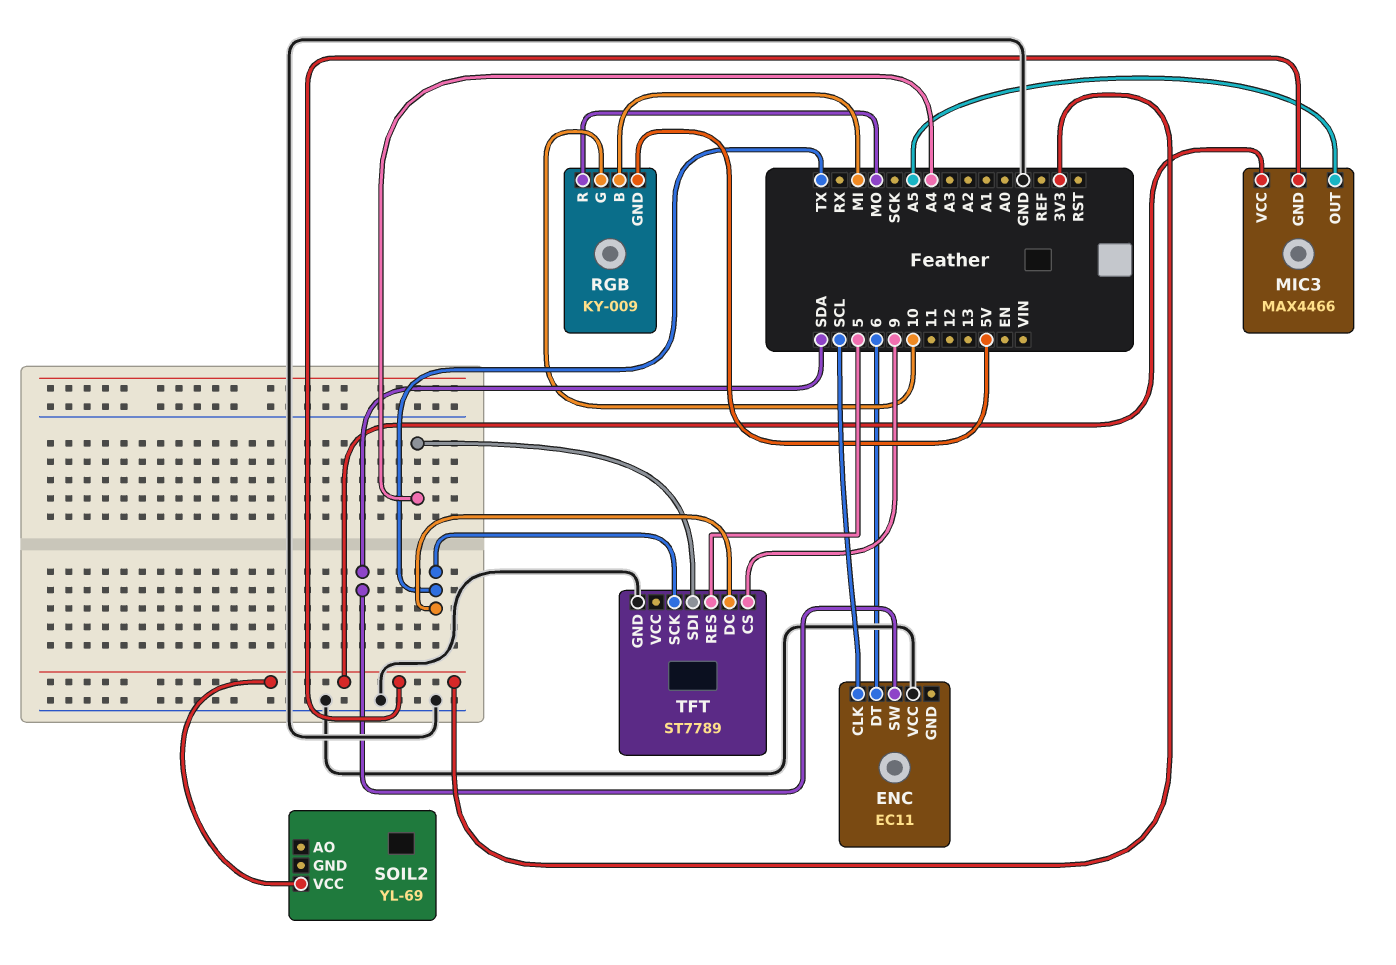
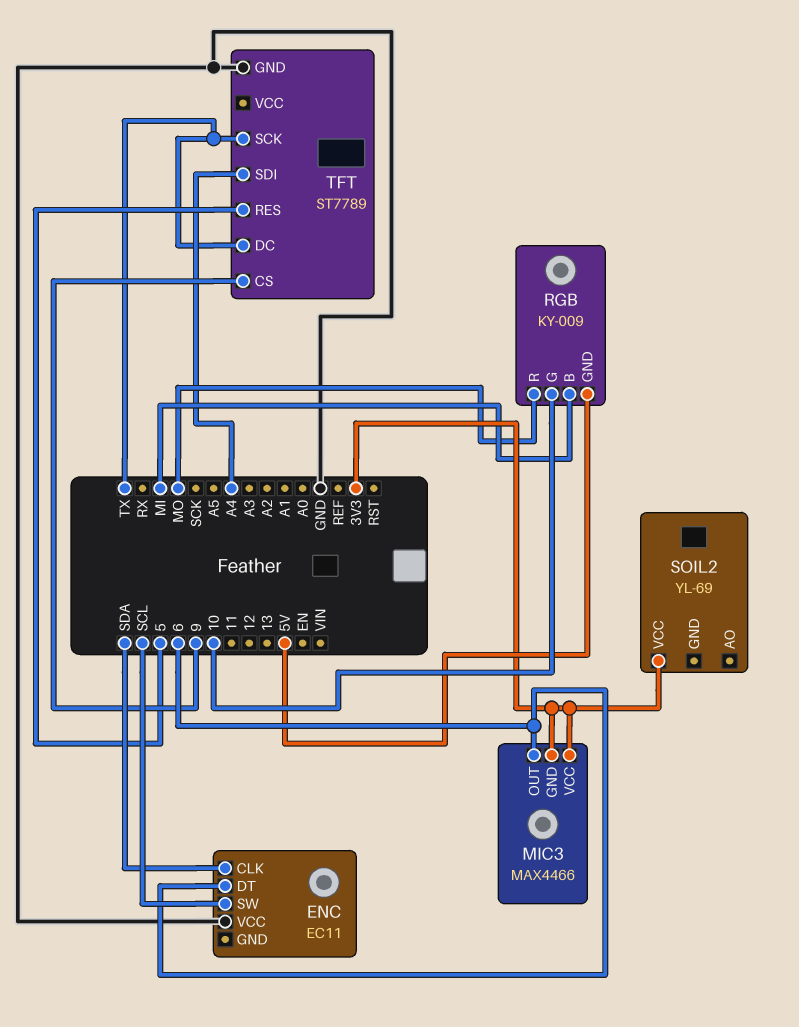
ENC pin CLK: SCL -> SDA
ENC pin SW: SDA -> SCL
MIC3 pin OUT: A5 -> 6

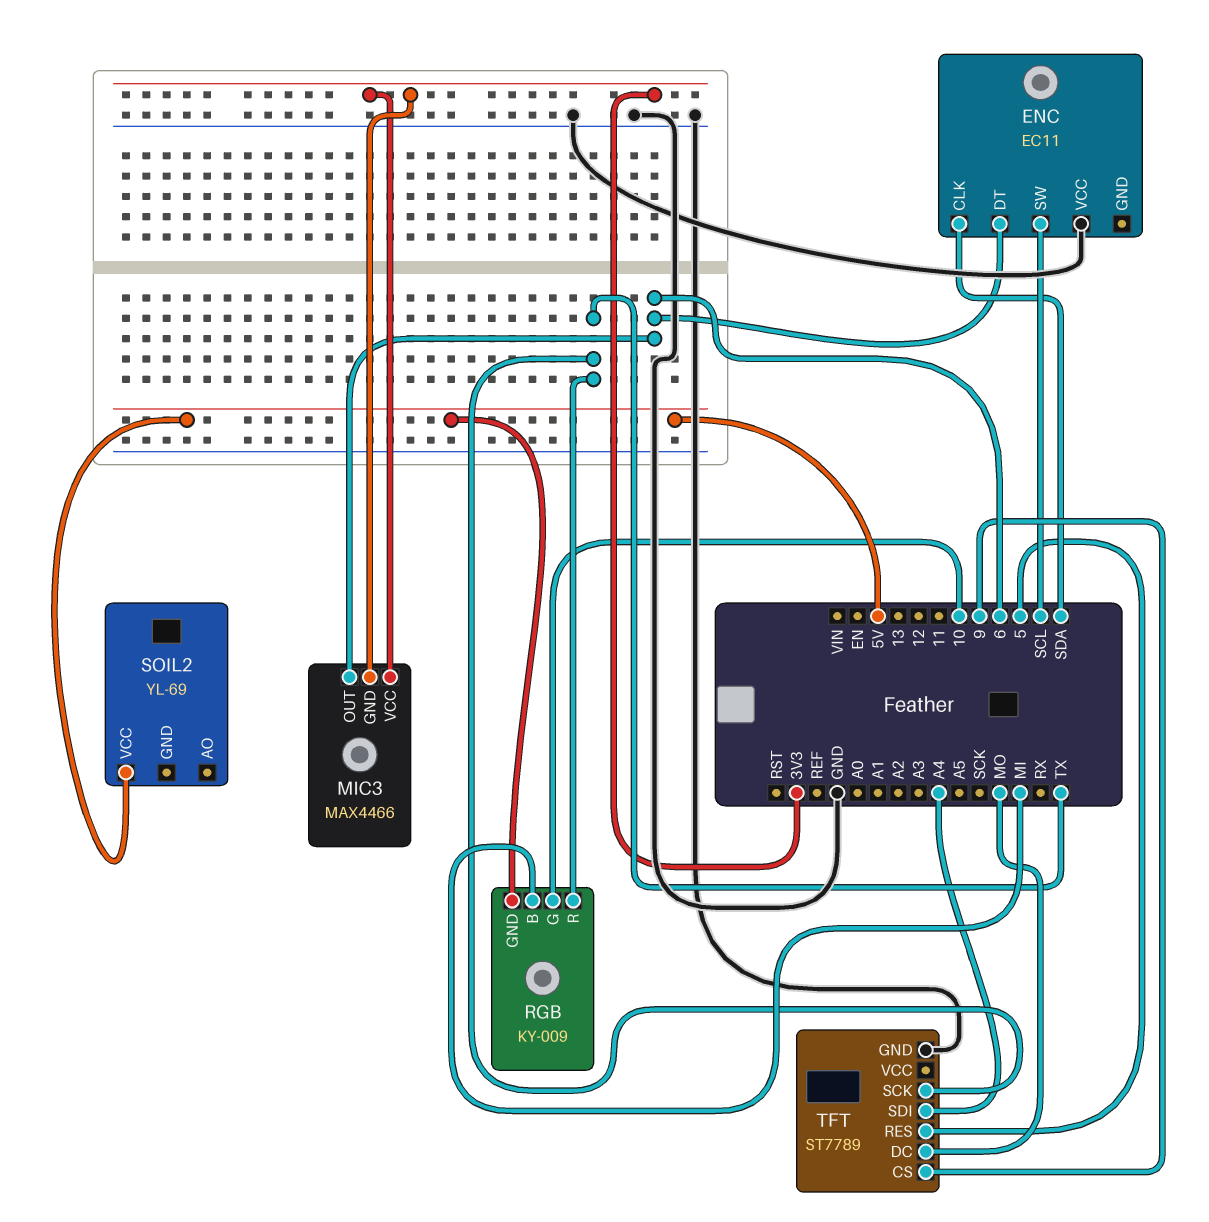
RGB pin R: MO -> TX
SOIL2 pin VCC: 3V3 -> 5V
TFT pin DC: TX -> MO

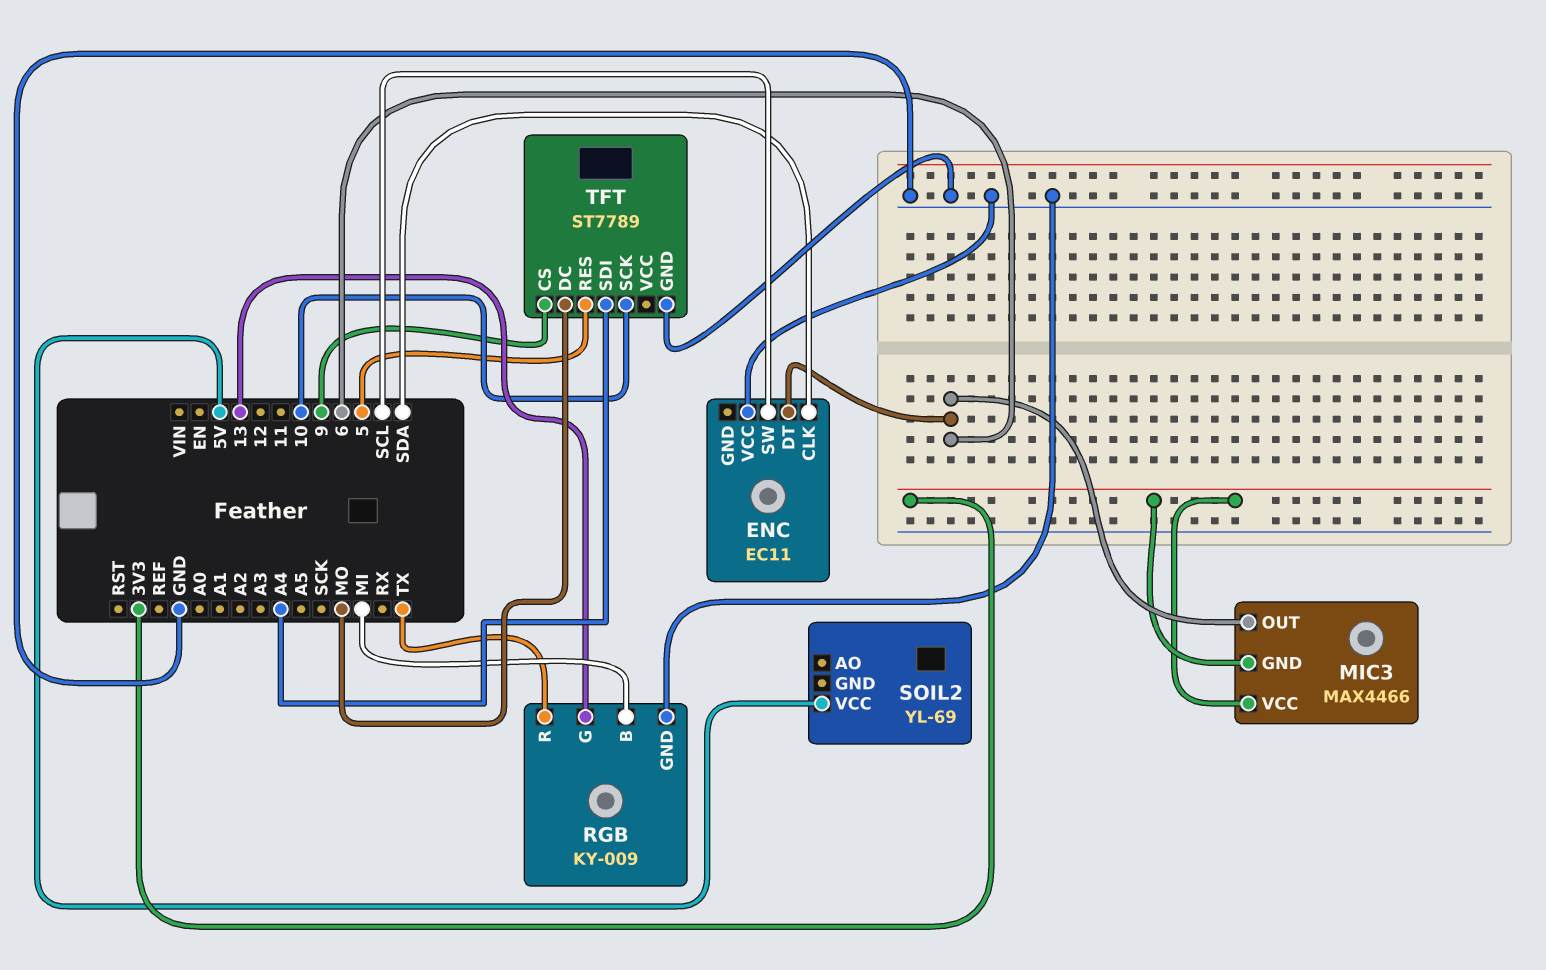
RGB pin G: 10 -> 13
RGB pin GND: 5V -> GND
TFT pin SCK: TX -> 10

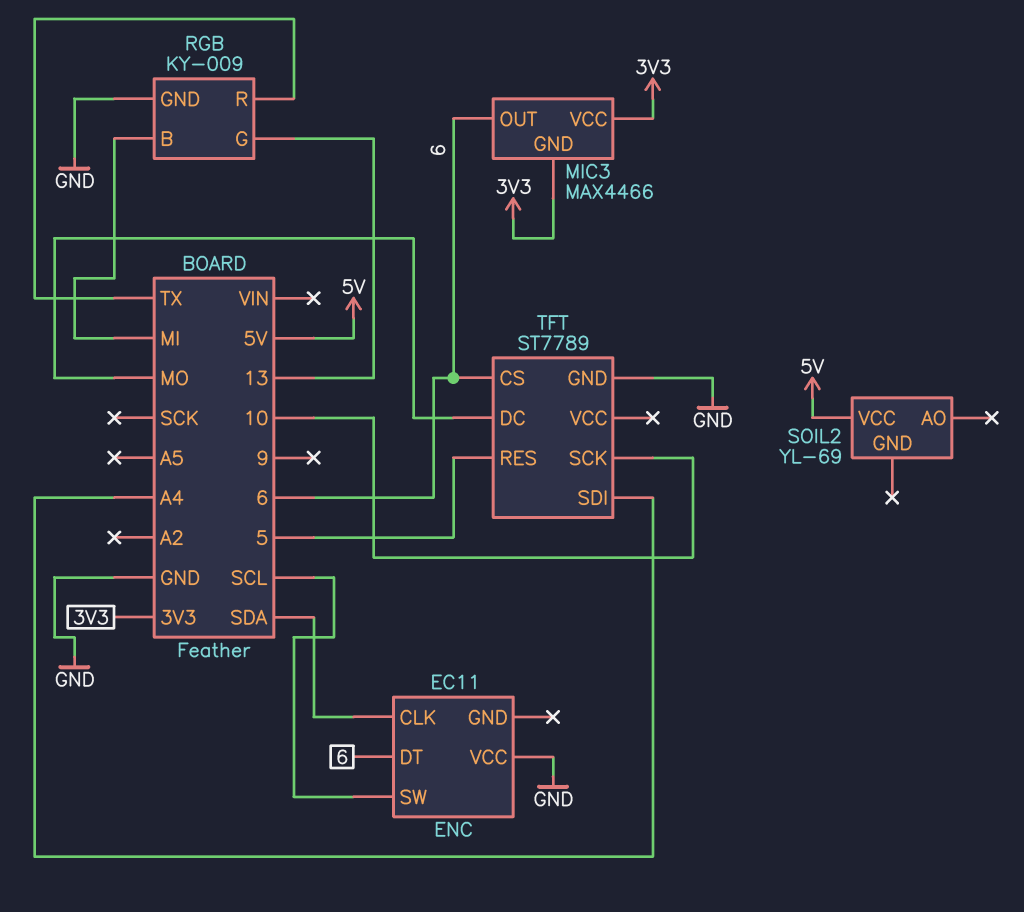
TFT pin CS: 9 -> 6

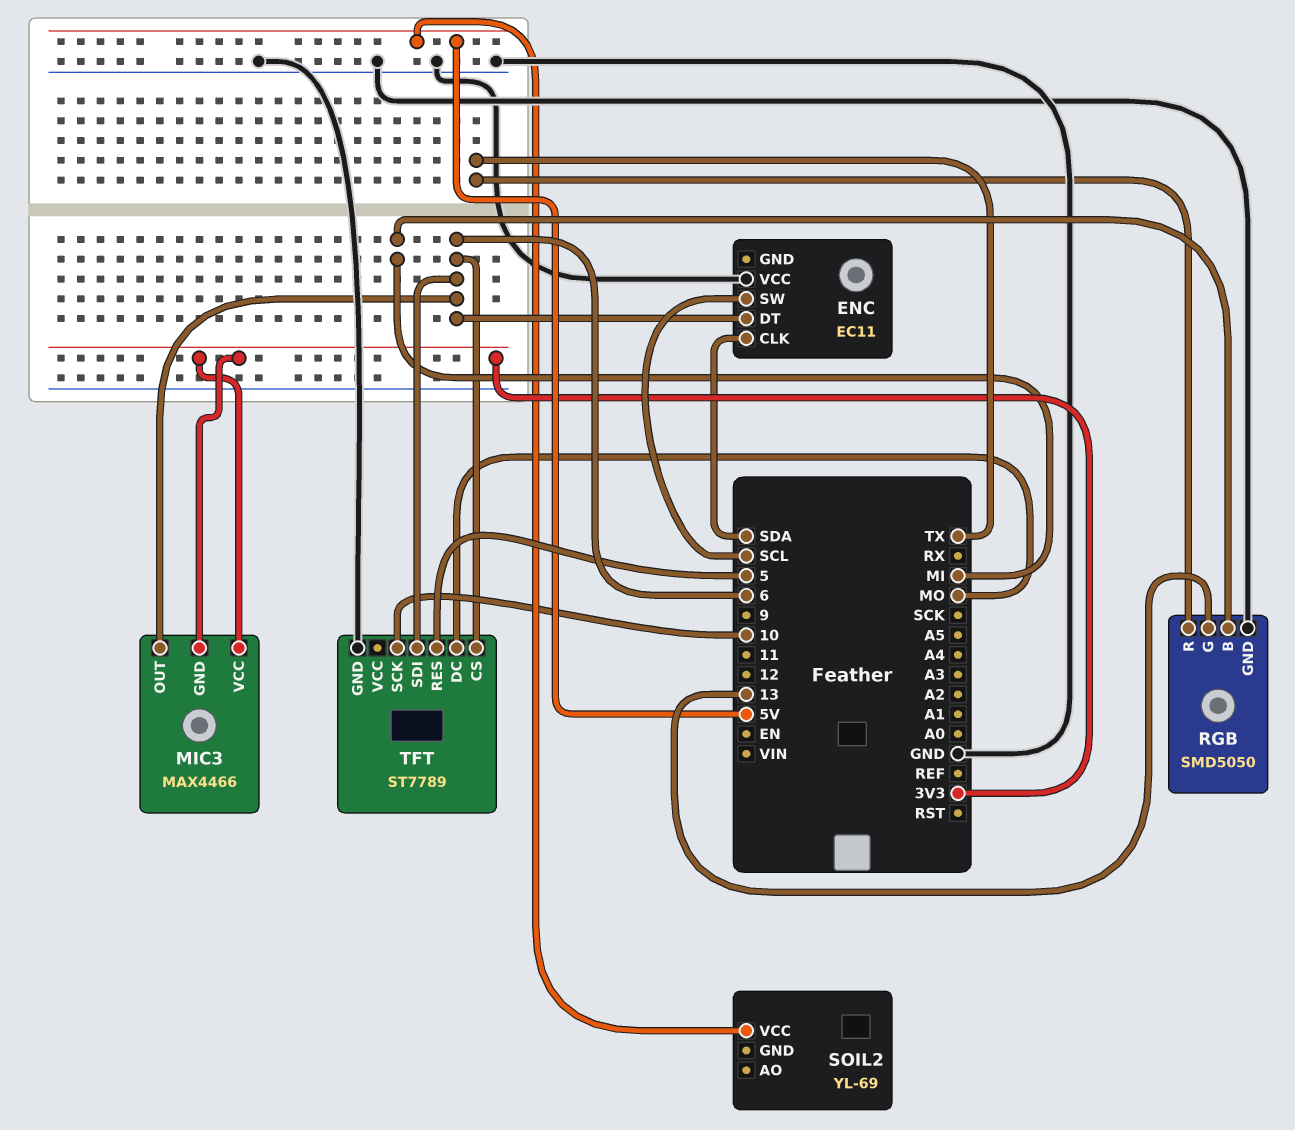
RGB: KY-009 -> SMD5050
TFT pin SDI: A4 -> 6

